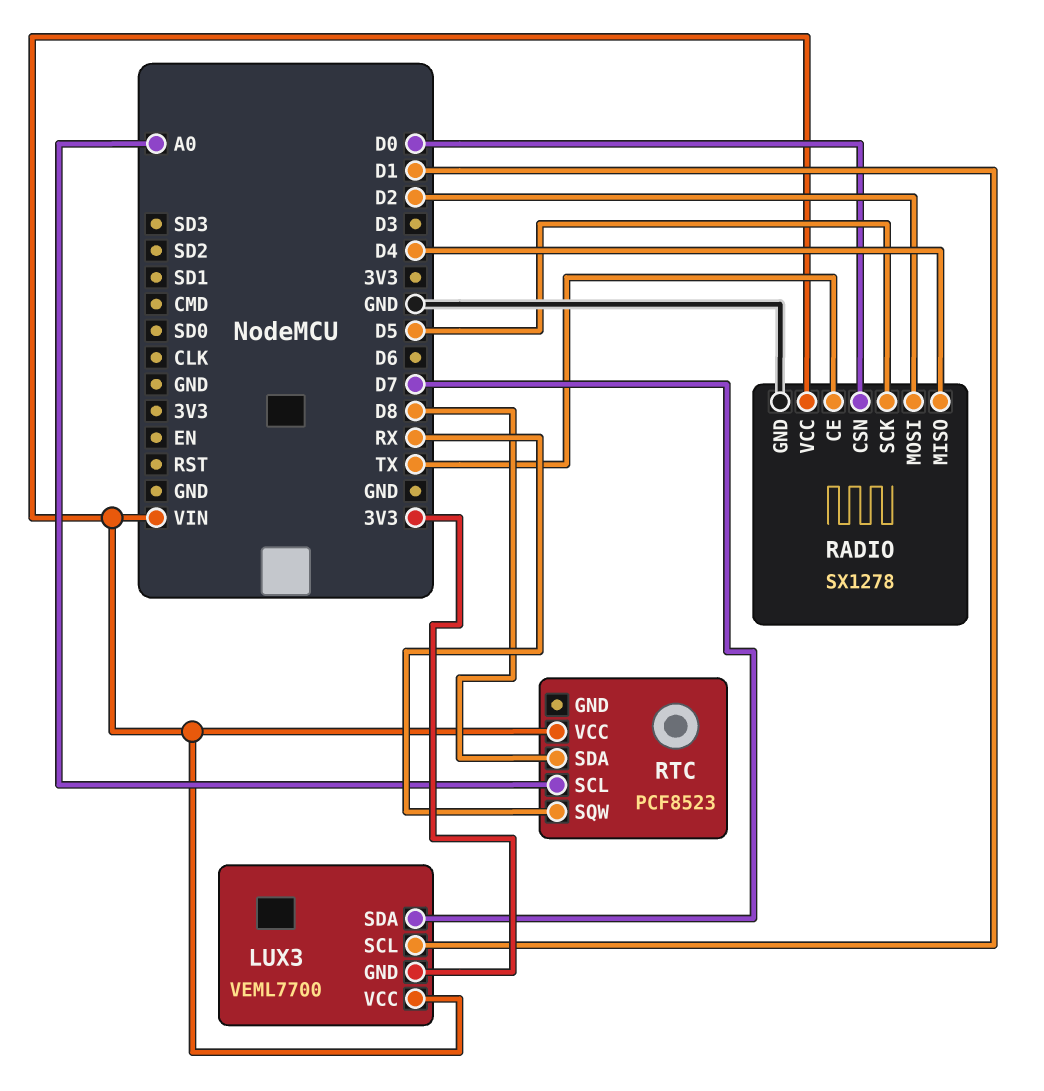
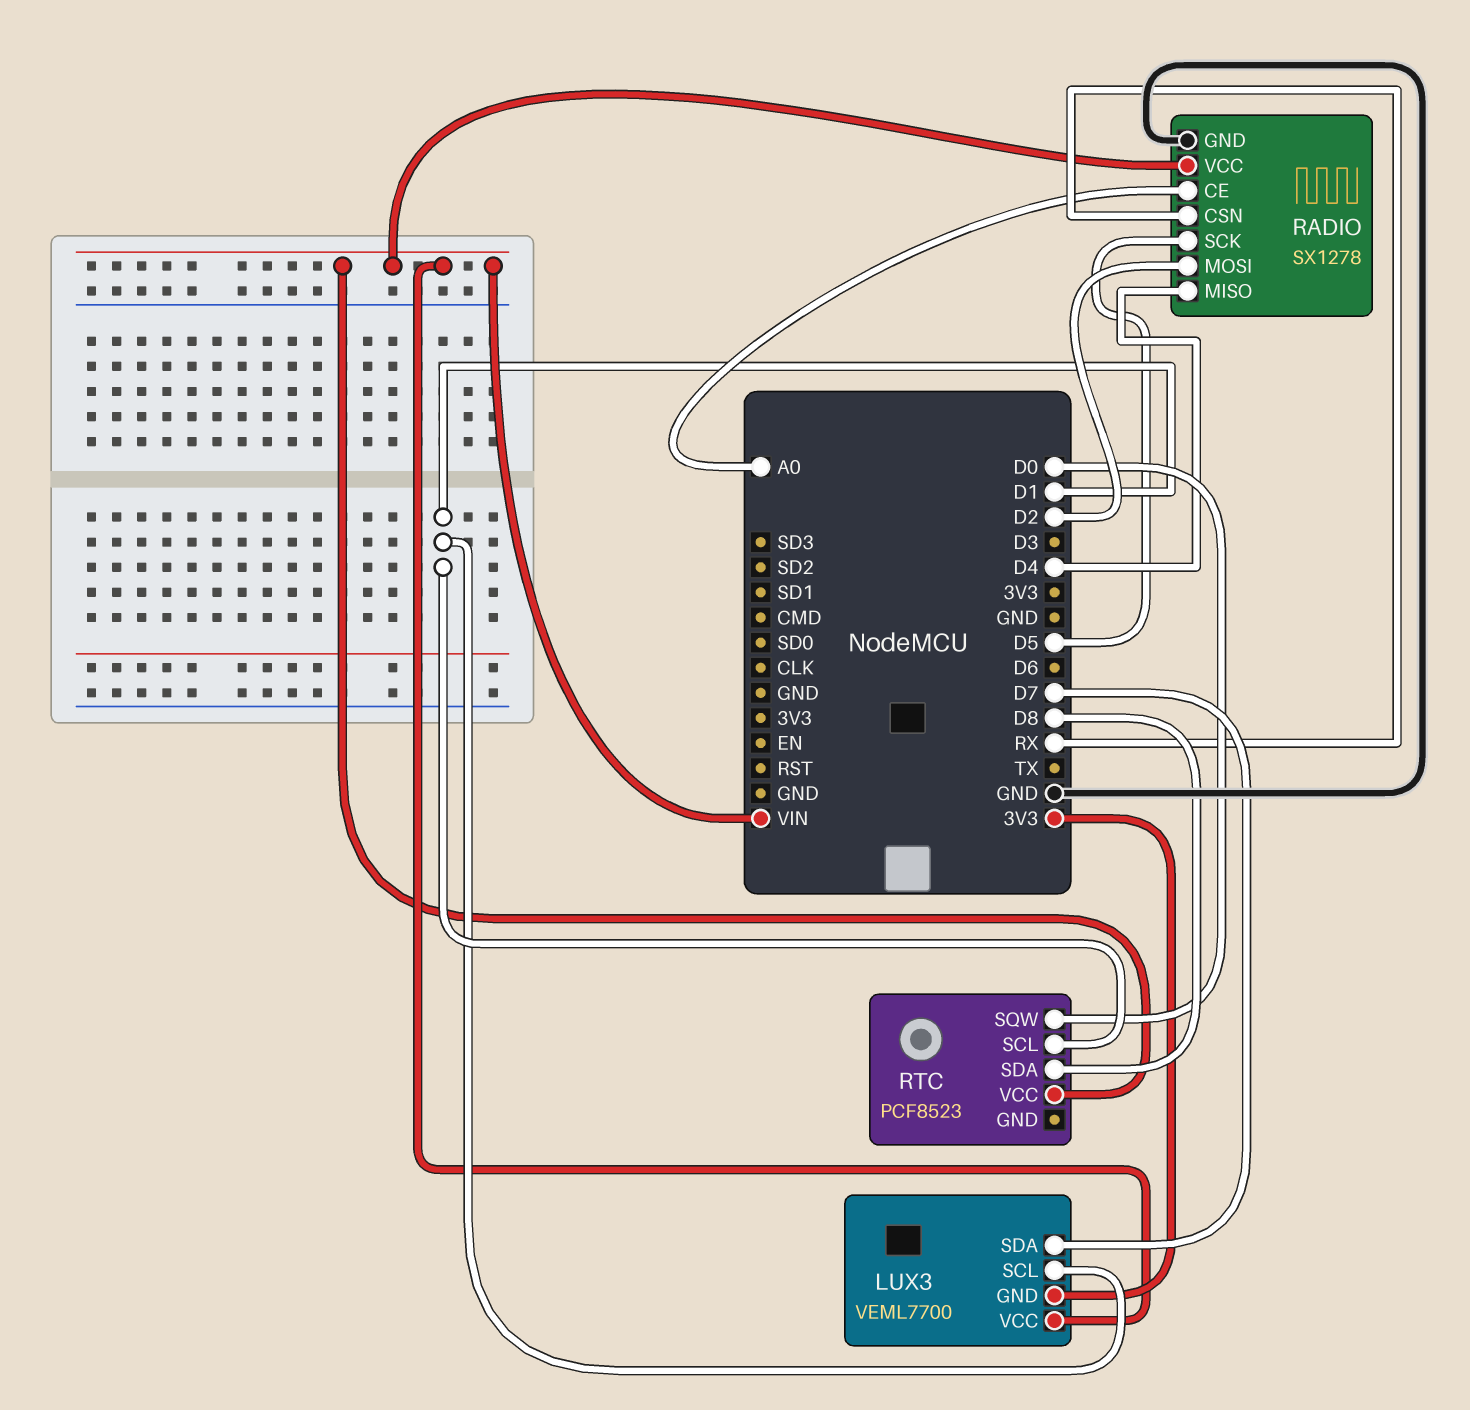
RADIO pin CE: TX -> A0
RADIO pin CSN: D0 -> RX
RTC pin SCL: A0 -> D1
RTC pin SQW: RX -> D0

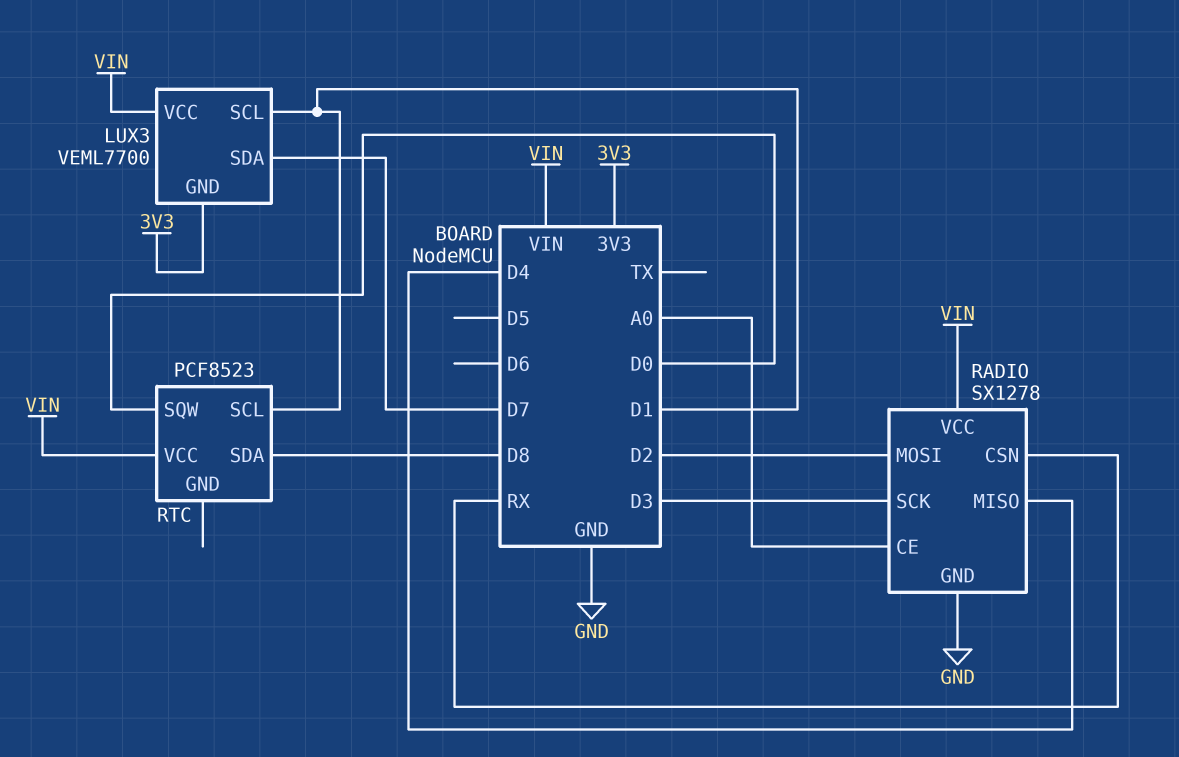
RADIO pin SCK: D5 -> D3

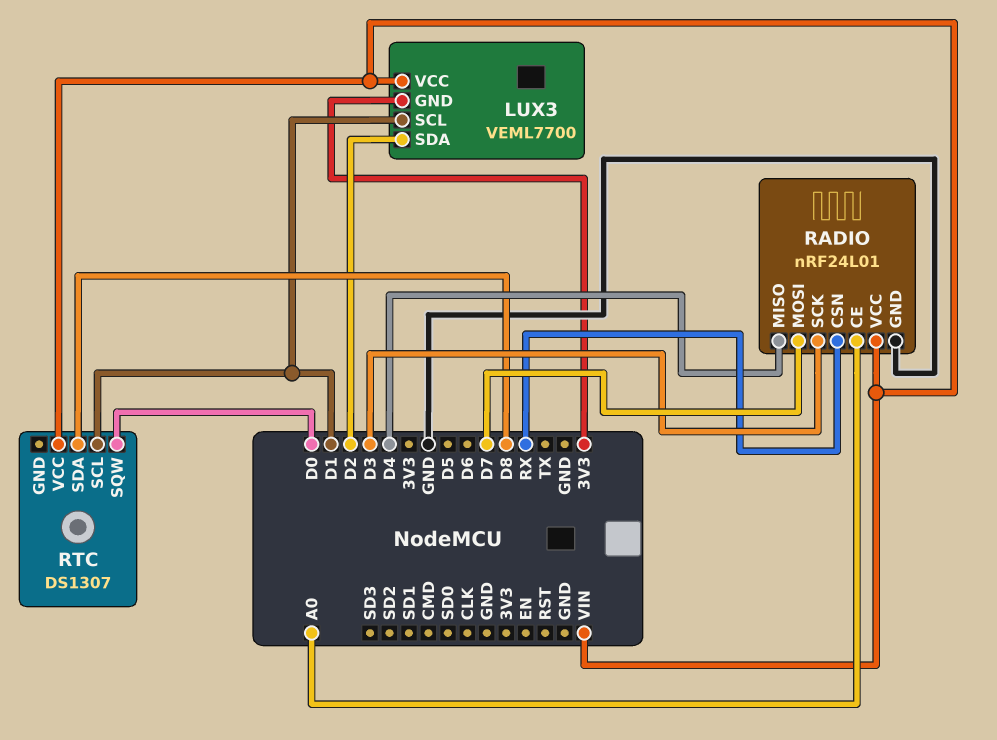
LUX3 pin SDA: D7 -> D2
RADIO: SX1278 -> nRF24L01
RADIO pin MOSI: D2 -> D7
RTC: PCF8523 -> DS1307

